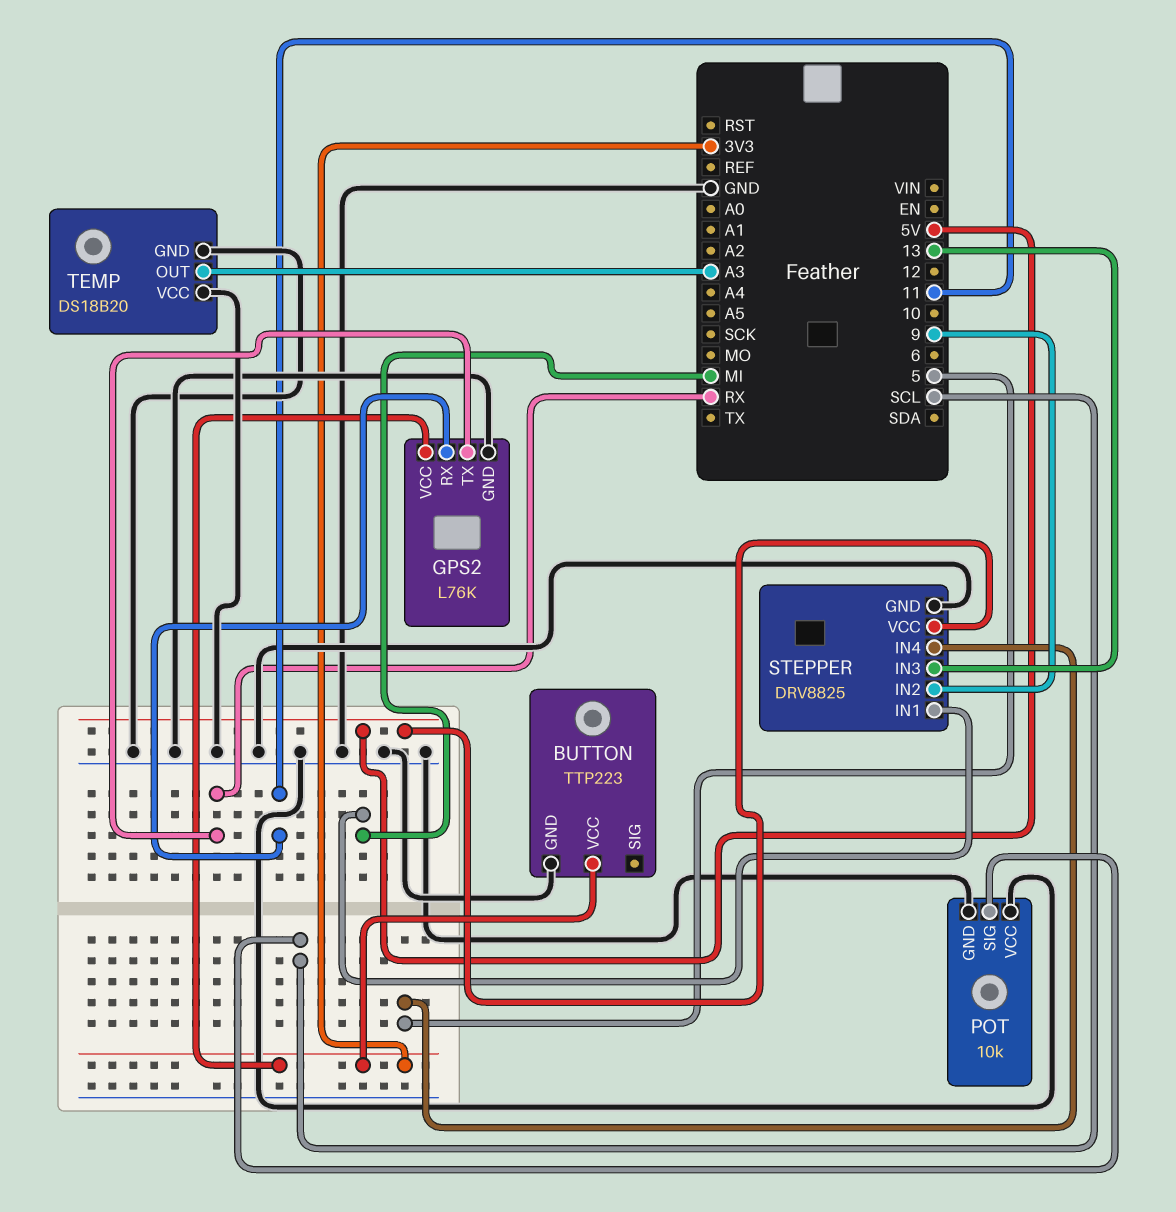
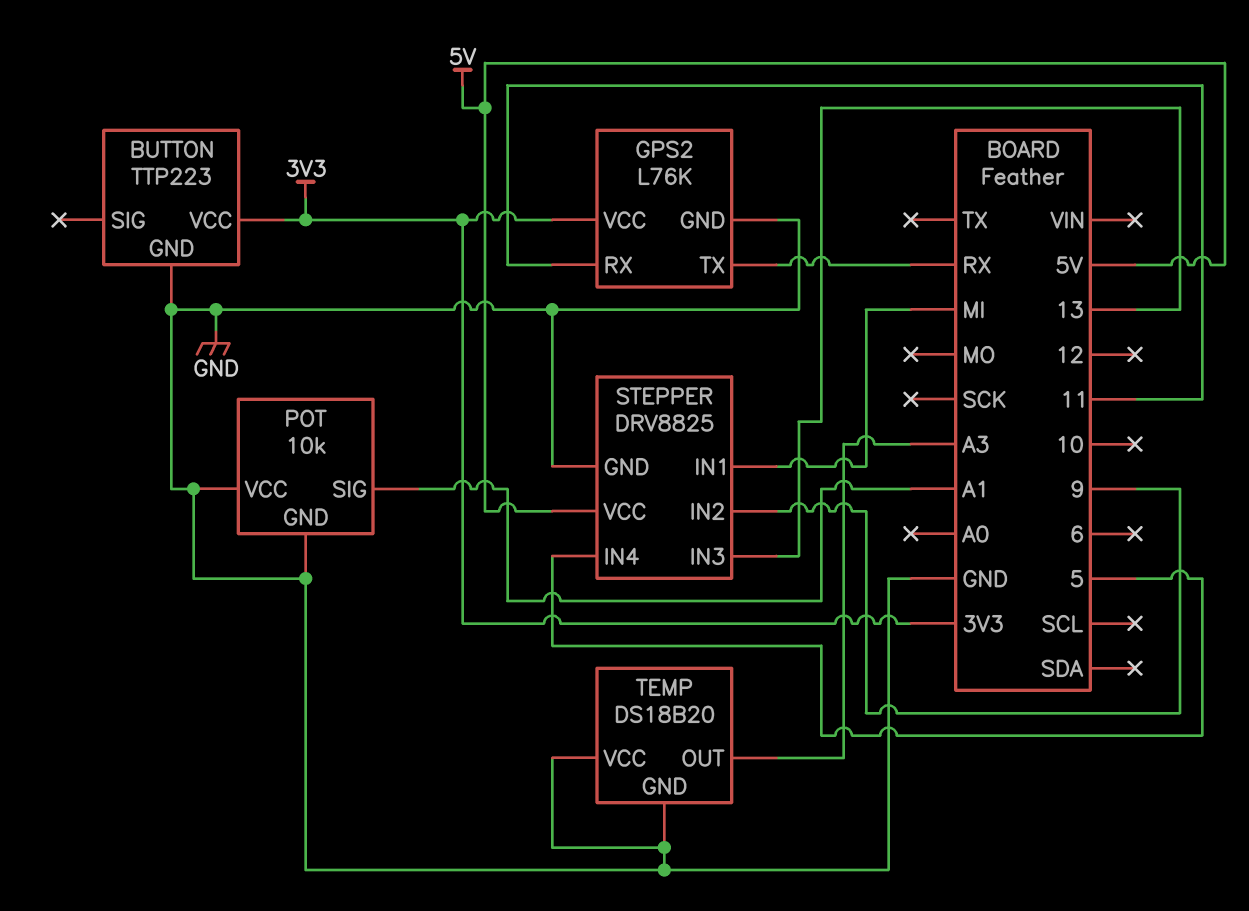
POT pin SIG: SCL -> A1

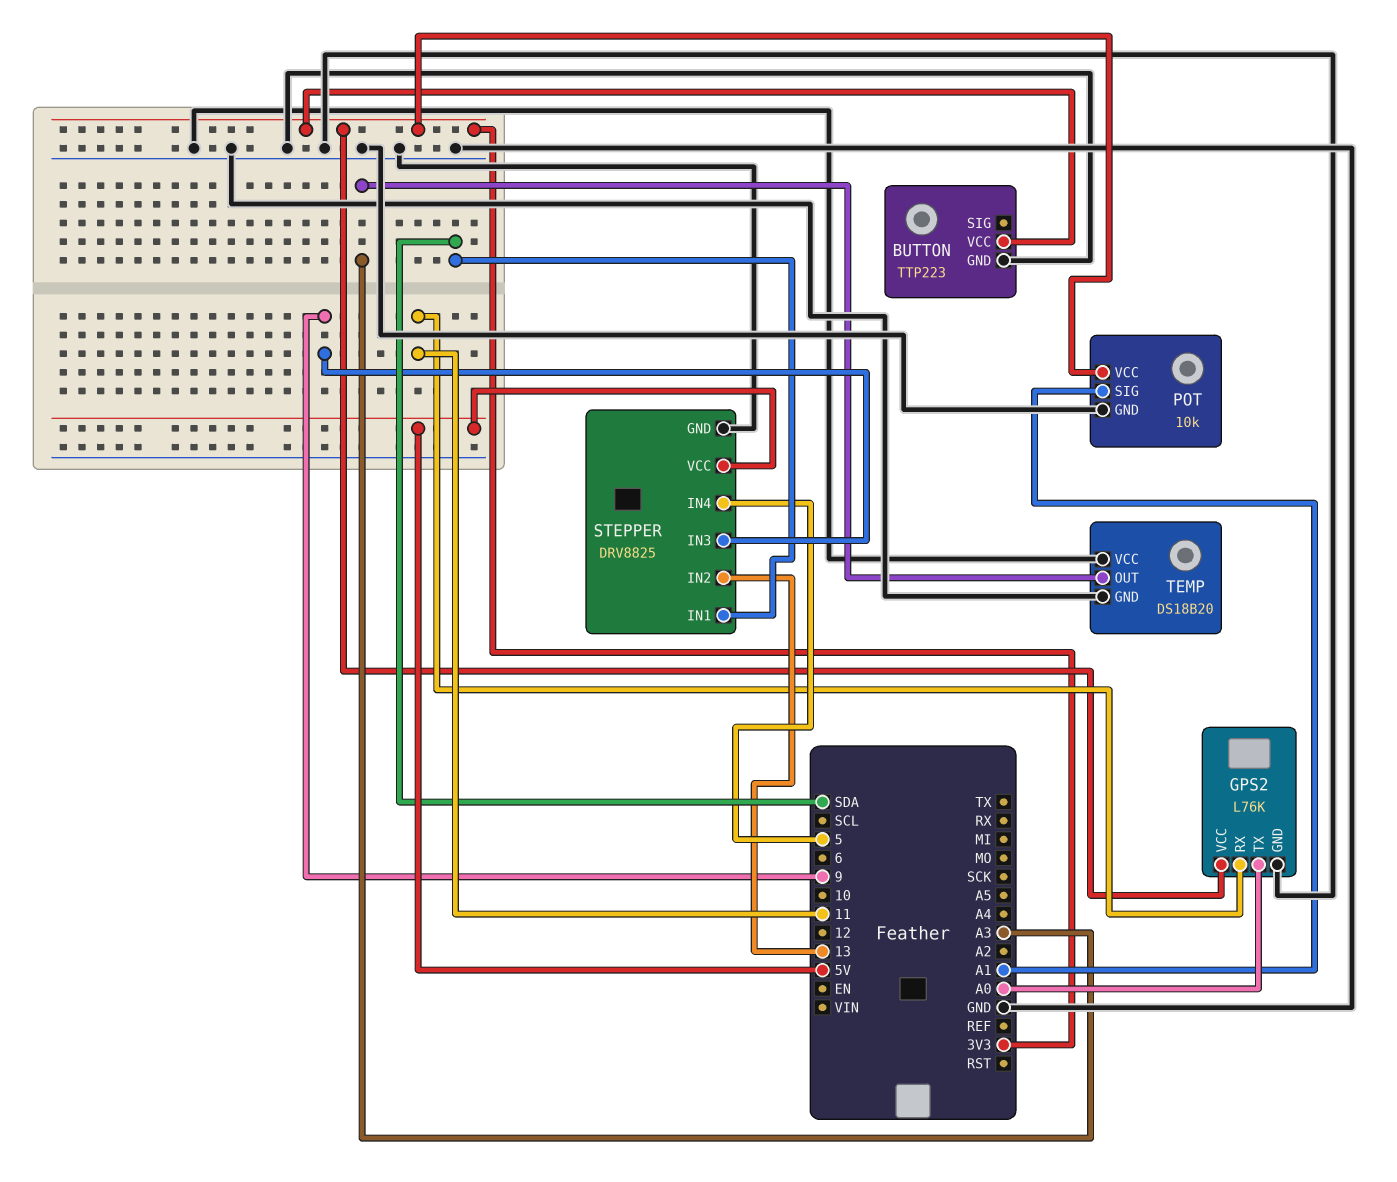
GPS2 pin TX: RX -> A0
POT pin VCC: GND -> 3V3
STEPPER pin IN1: MI -> SDA
STEPPER pin IN2: 9 -> 13
STEPPER pin IN3: 13 -> 9

